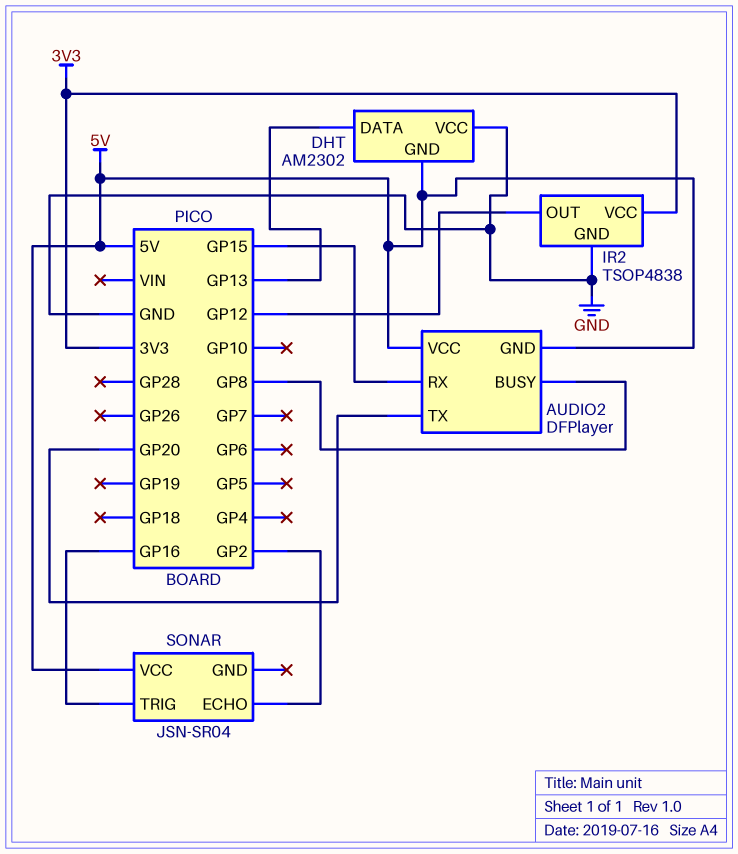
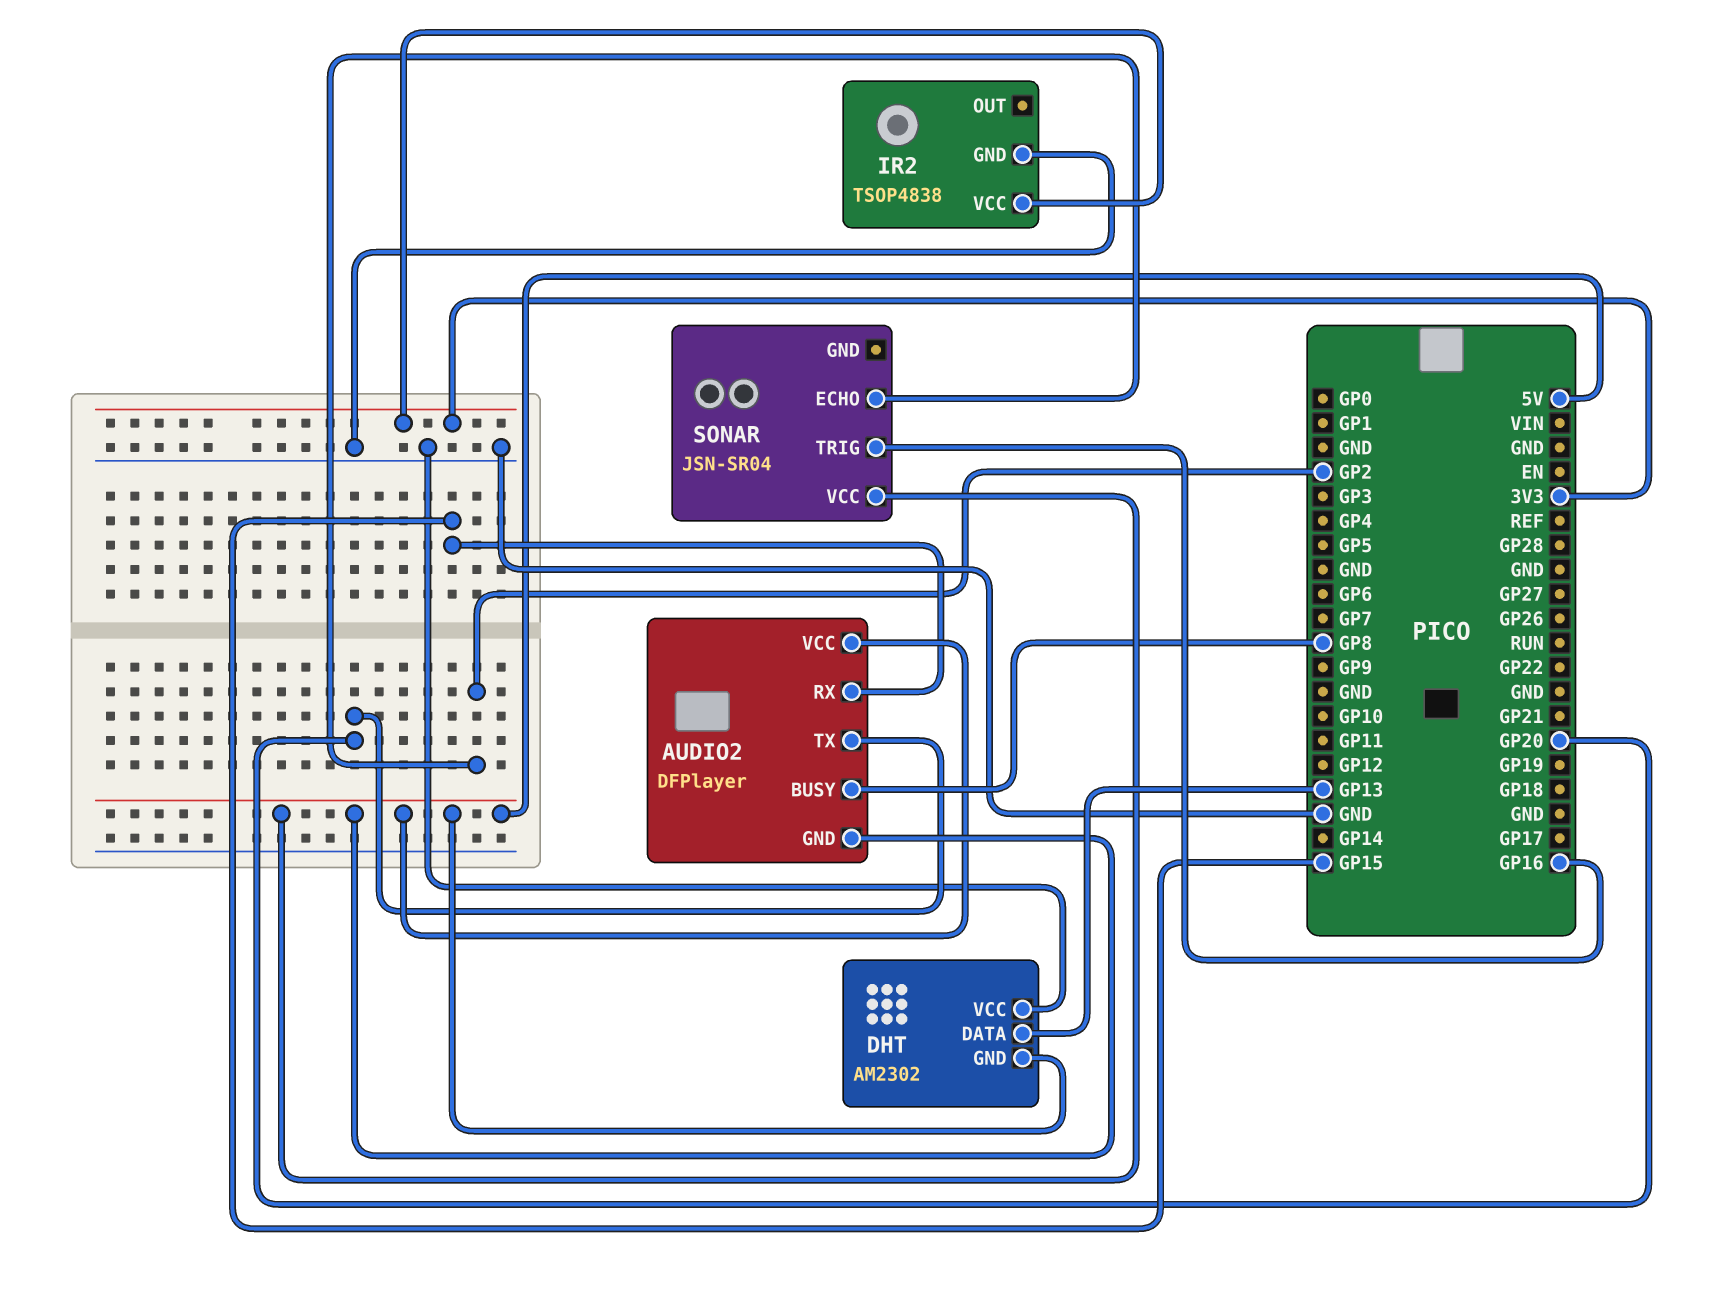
IR2 pin OUT: GP12 -> none

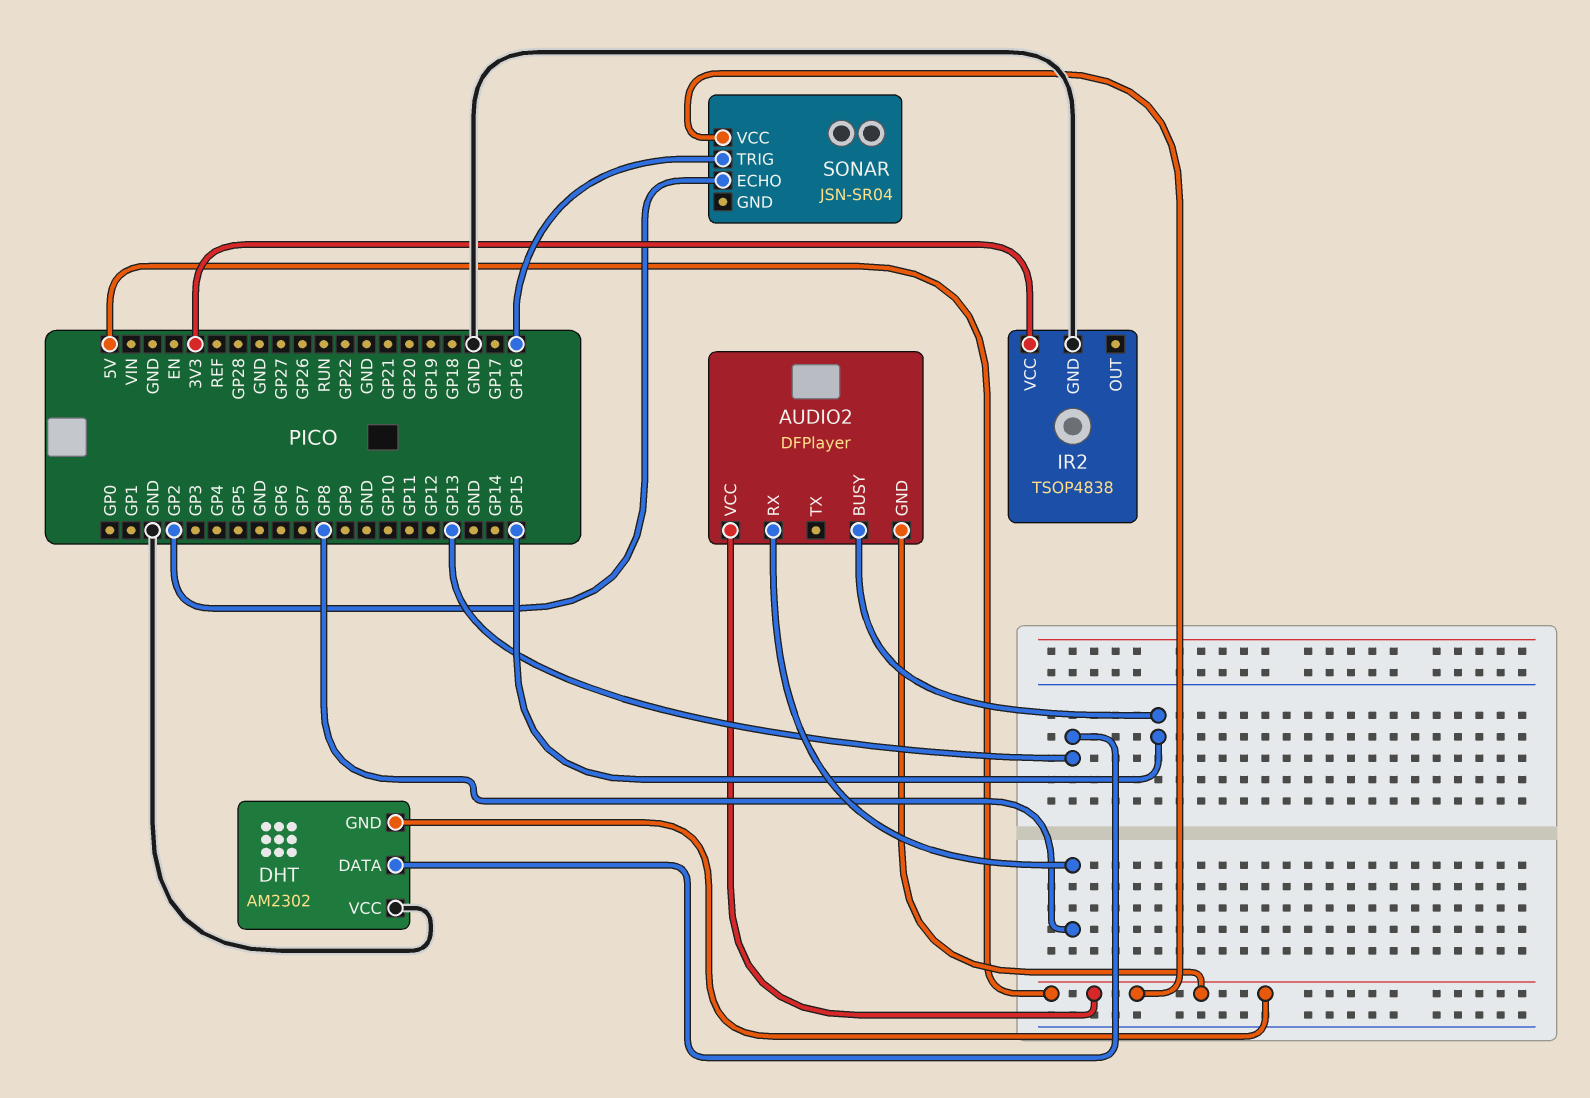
AUDIO2 pin BUSY: GP8 -> GP15
AUDIO2 pin RX: GP15 -> GP8
AUDIO2 pin TX: GP20 -> none

